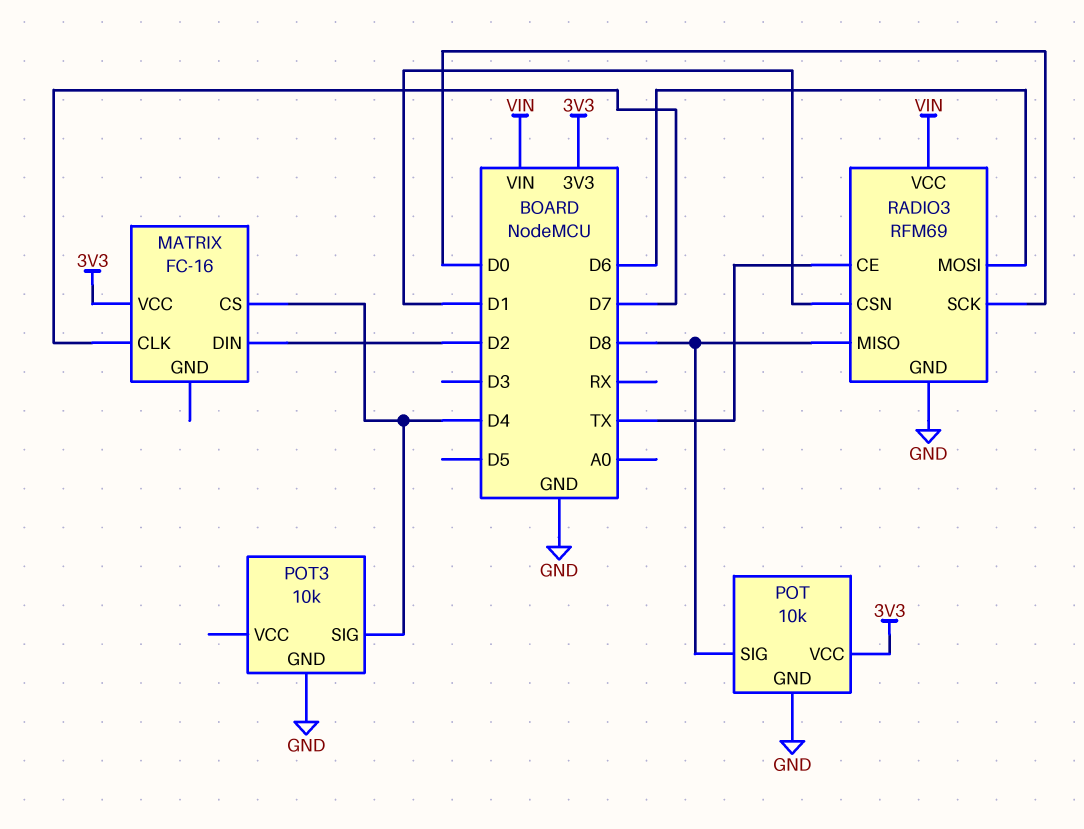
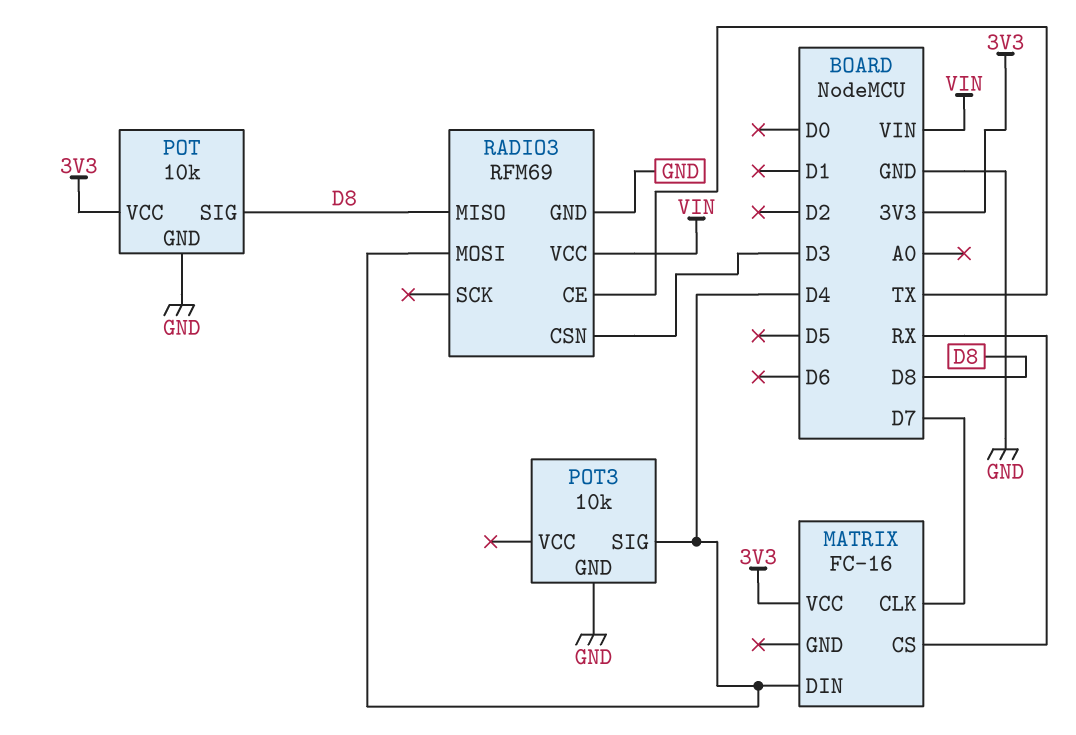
MATRIX pin CS: D4 -> RX
MATRIX pin DIN: D2 -> D4
RADIO3 pin CSN: D1 -> D3
RADIO3 pin MOSI: D6 -> D4
RADIO3 pin SCK: D0 -> none

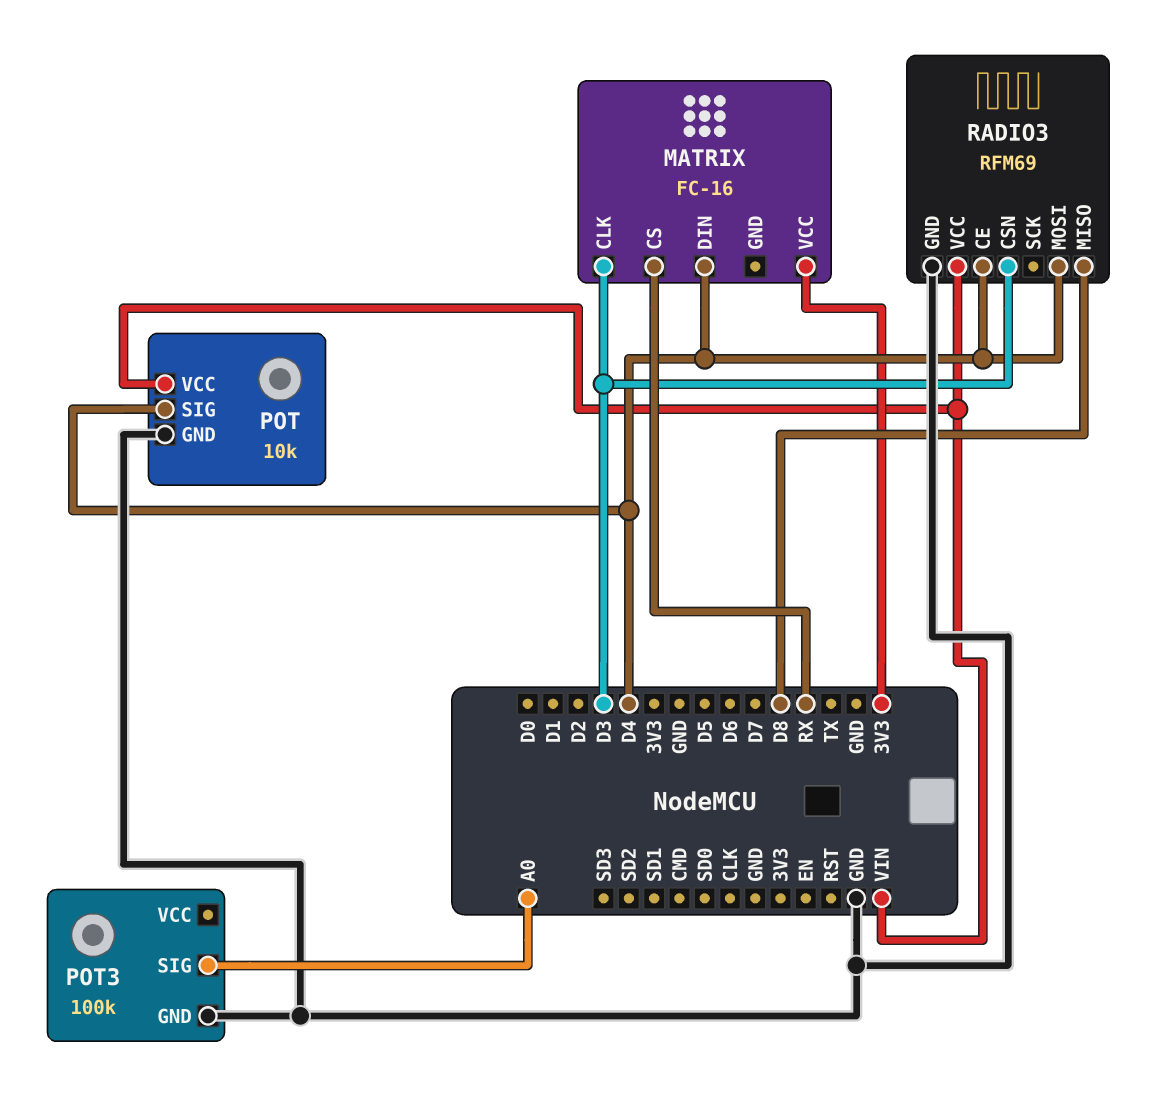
MATRIX pin CLK: D7 -> D3
POT pin SIG: D8 -> D4
POT pin VCC: 3V3 -> VIN
POT3: 10k -> 100k
POT3 pin SIG: D4 -> A0
RADIO3 pin CE: TX -> D4

